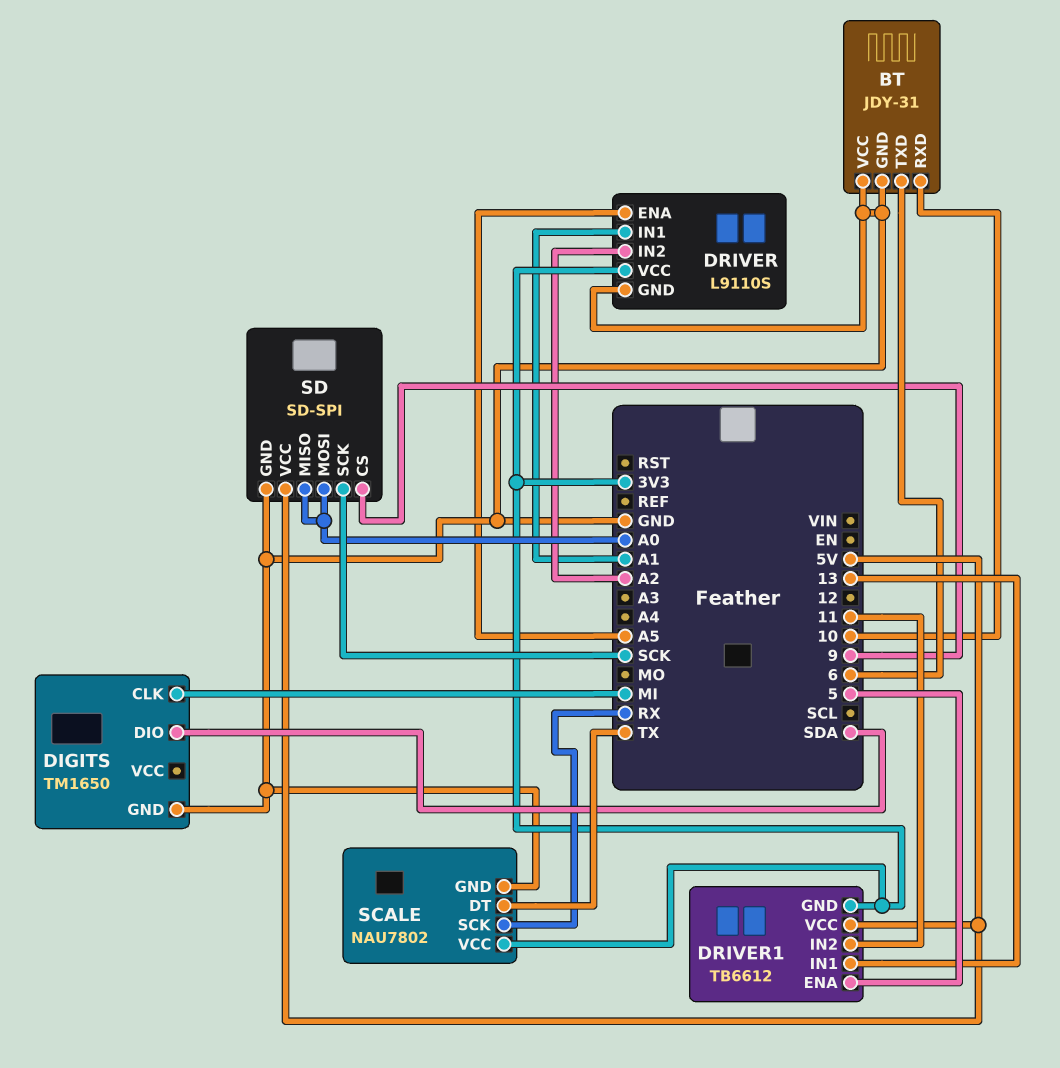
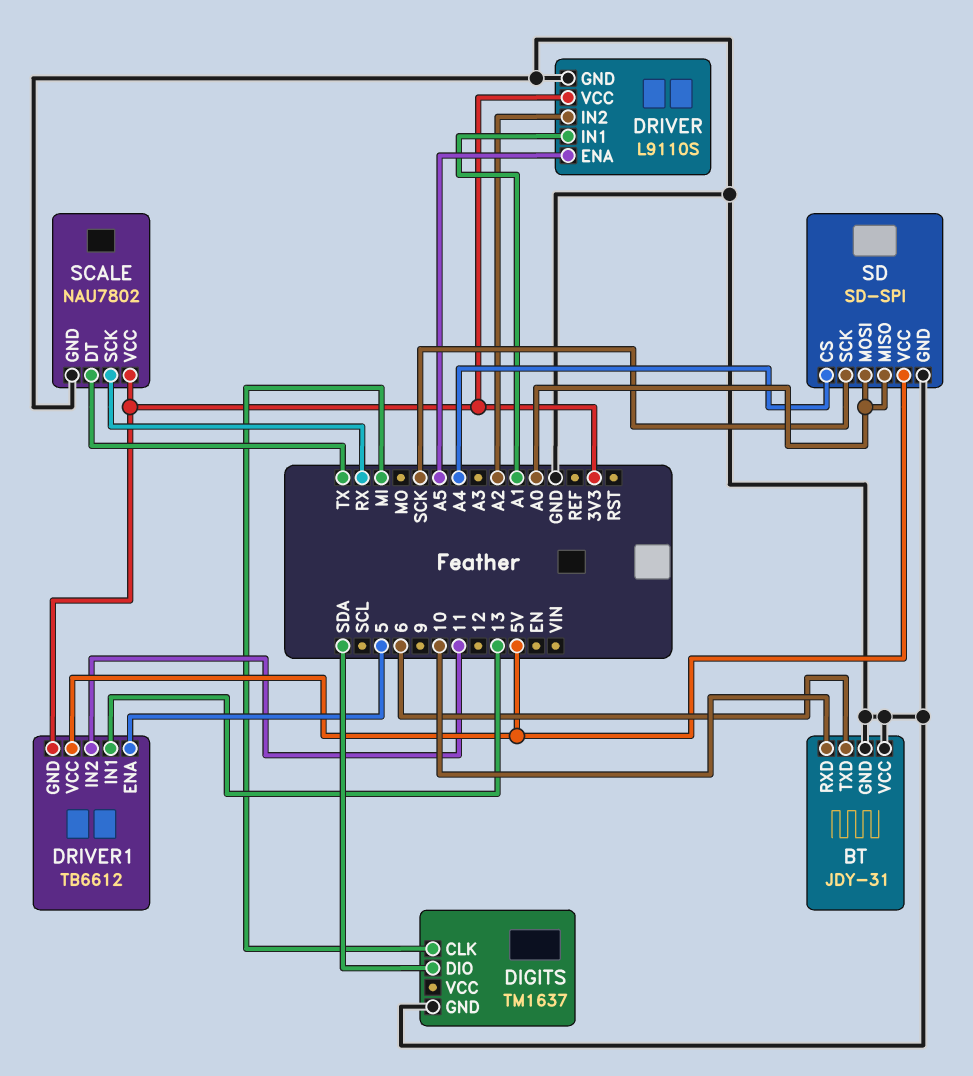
DIGITS: TM1650 -> TM1637
SD pin CS: 9 -> A4

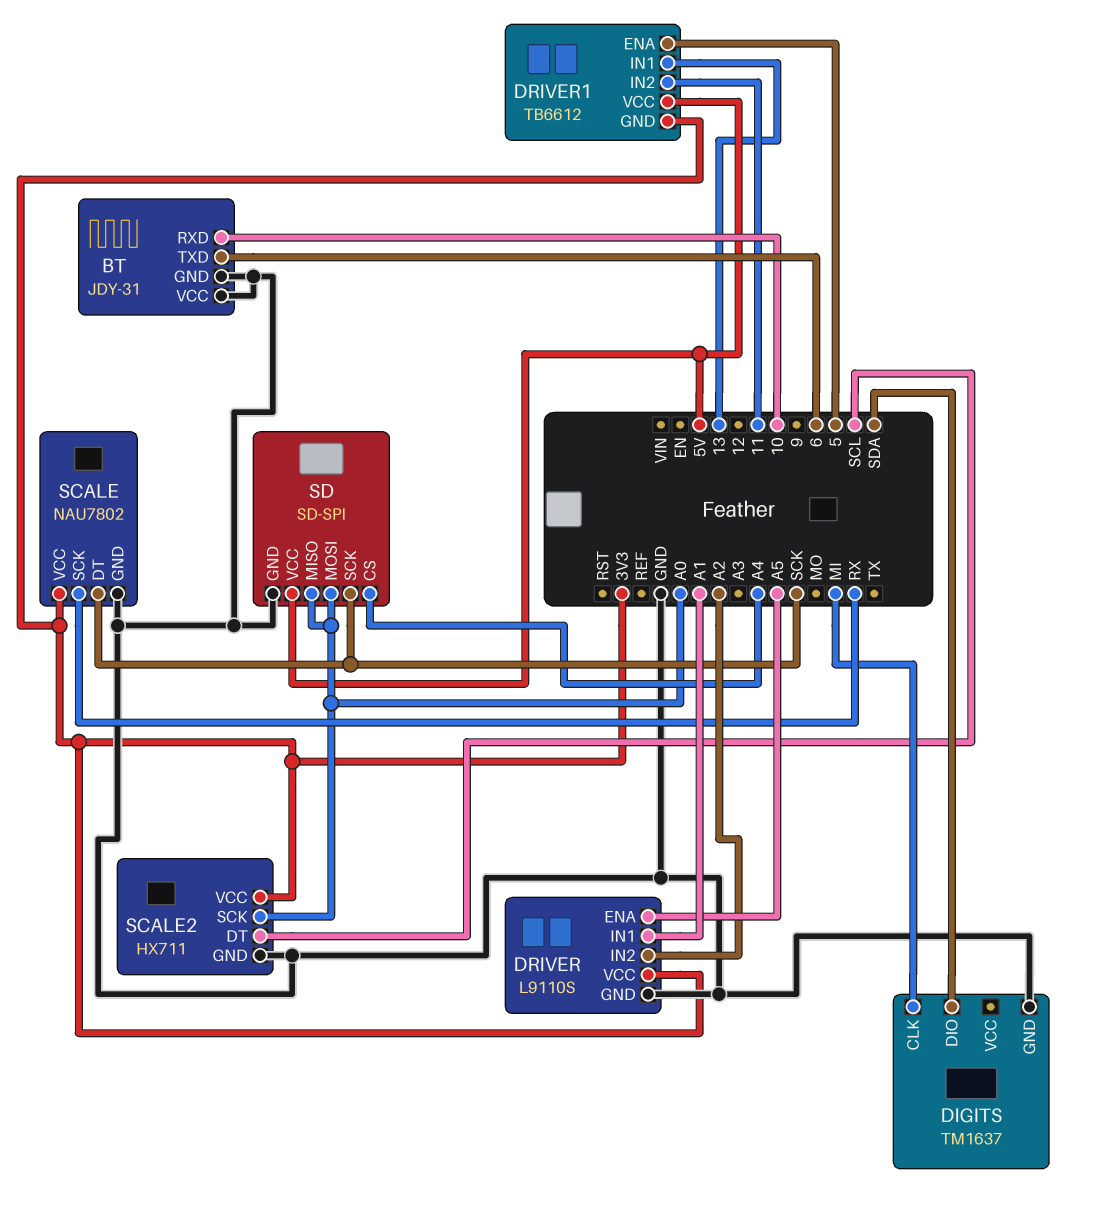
SCALE pin DT: TX -> SCK
SCALE2: none -> HX711
SCALE2 pin DT: none -> SCL
SCALE2 pin GND: none -> GND
SCALE2 pin SCK: none -> A0
SCALE2 pin VCC: none -> 3V3

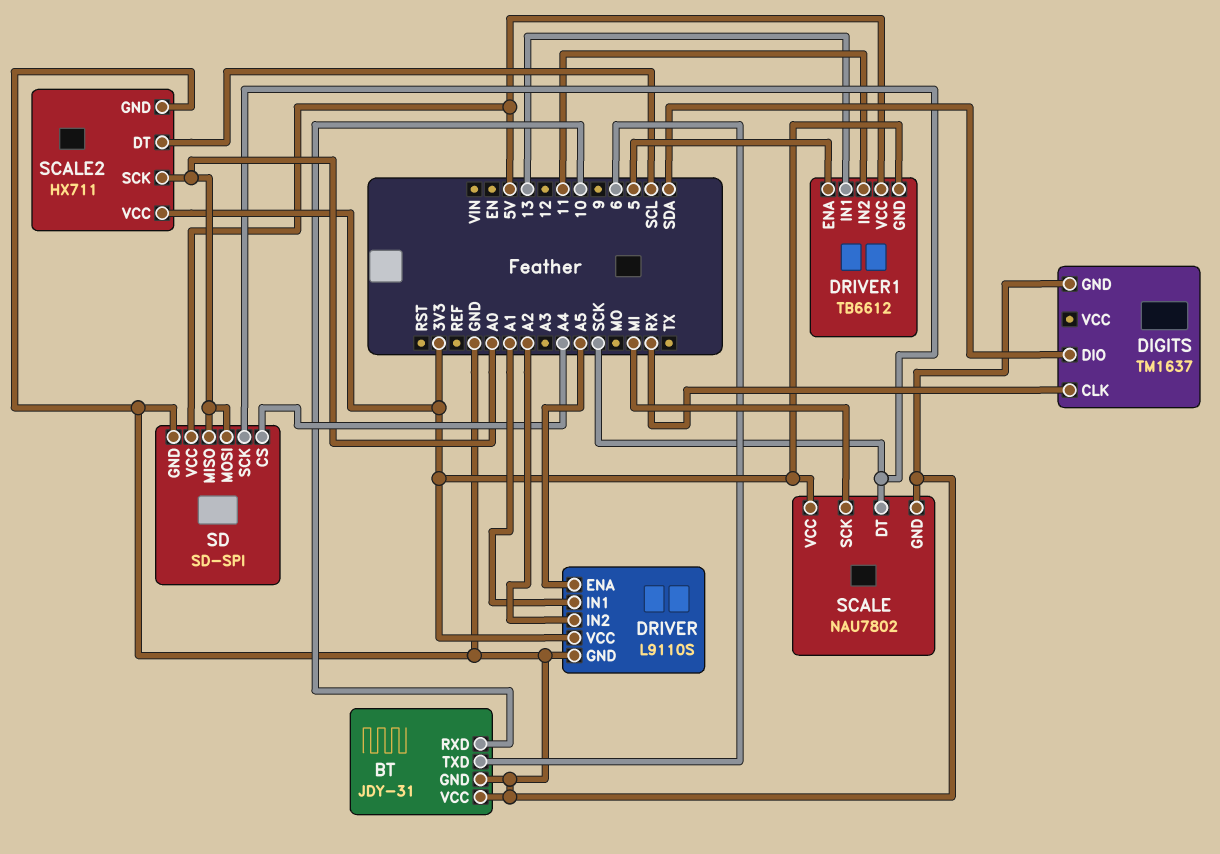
DIGITS pin CLK: MI -> RX
SCALE pin SCK: RX -> MI

